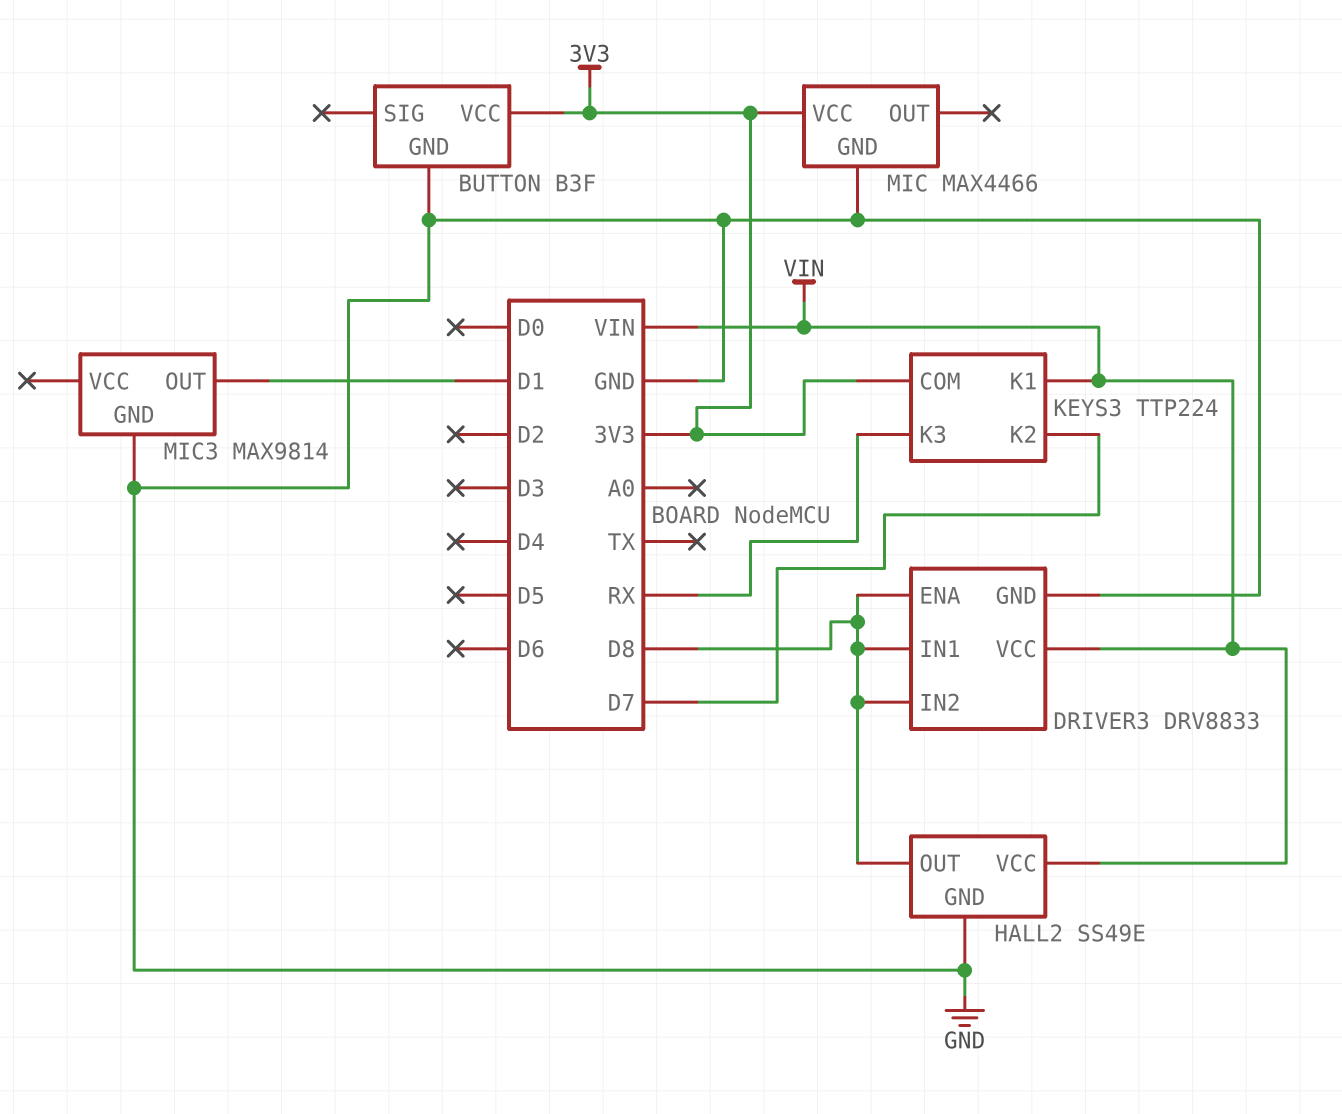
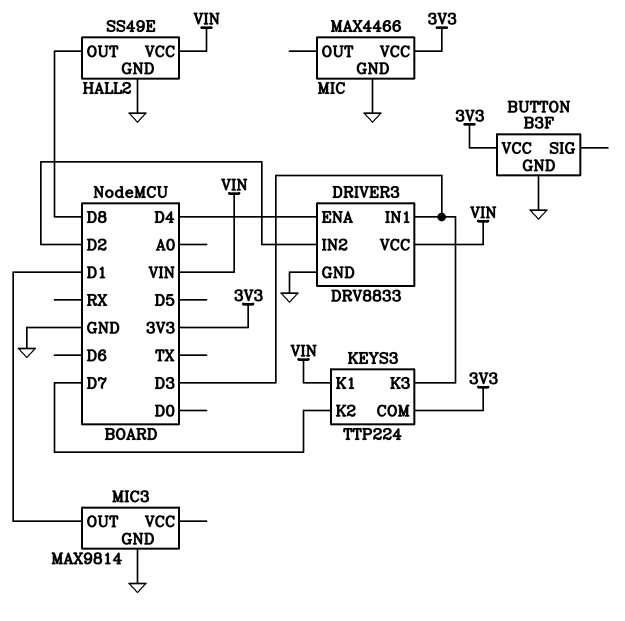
DRIVER3 pin ENA: D8 -> D4
DRIVER3 pin IN1: D8 -> D3
DRIVER3 pin IN2: D8 -> D2
KEYS3 pin K3: RX -> D3

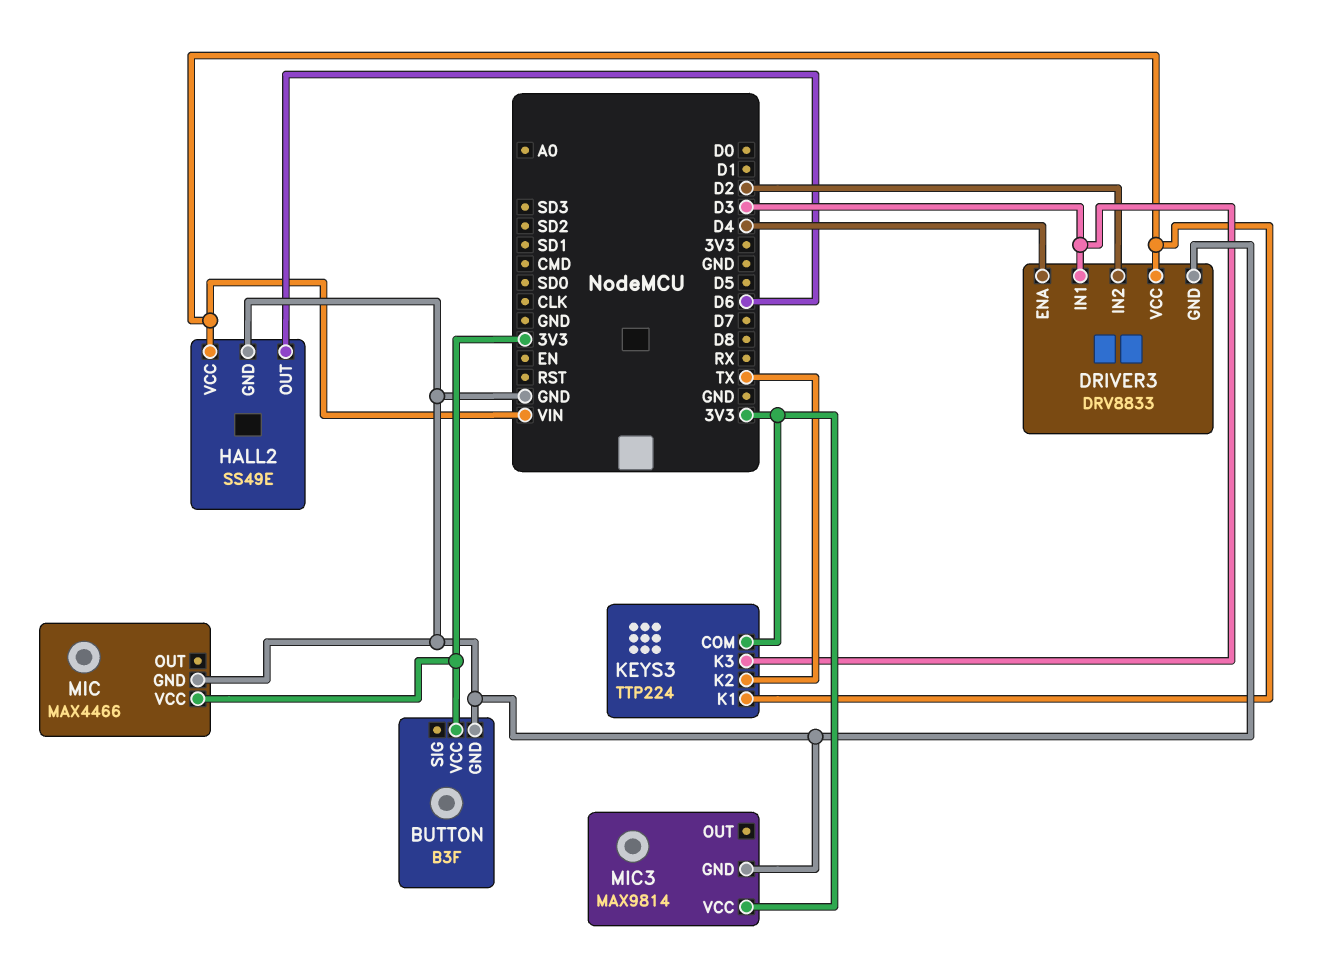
HALL2 pin OUT: D8 -> D6
KEYS3 pin K2: D7 -> TX
MIC3 pin OUT: D1 -> none
MIC3 pin VCC: none -> 3V3

